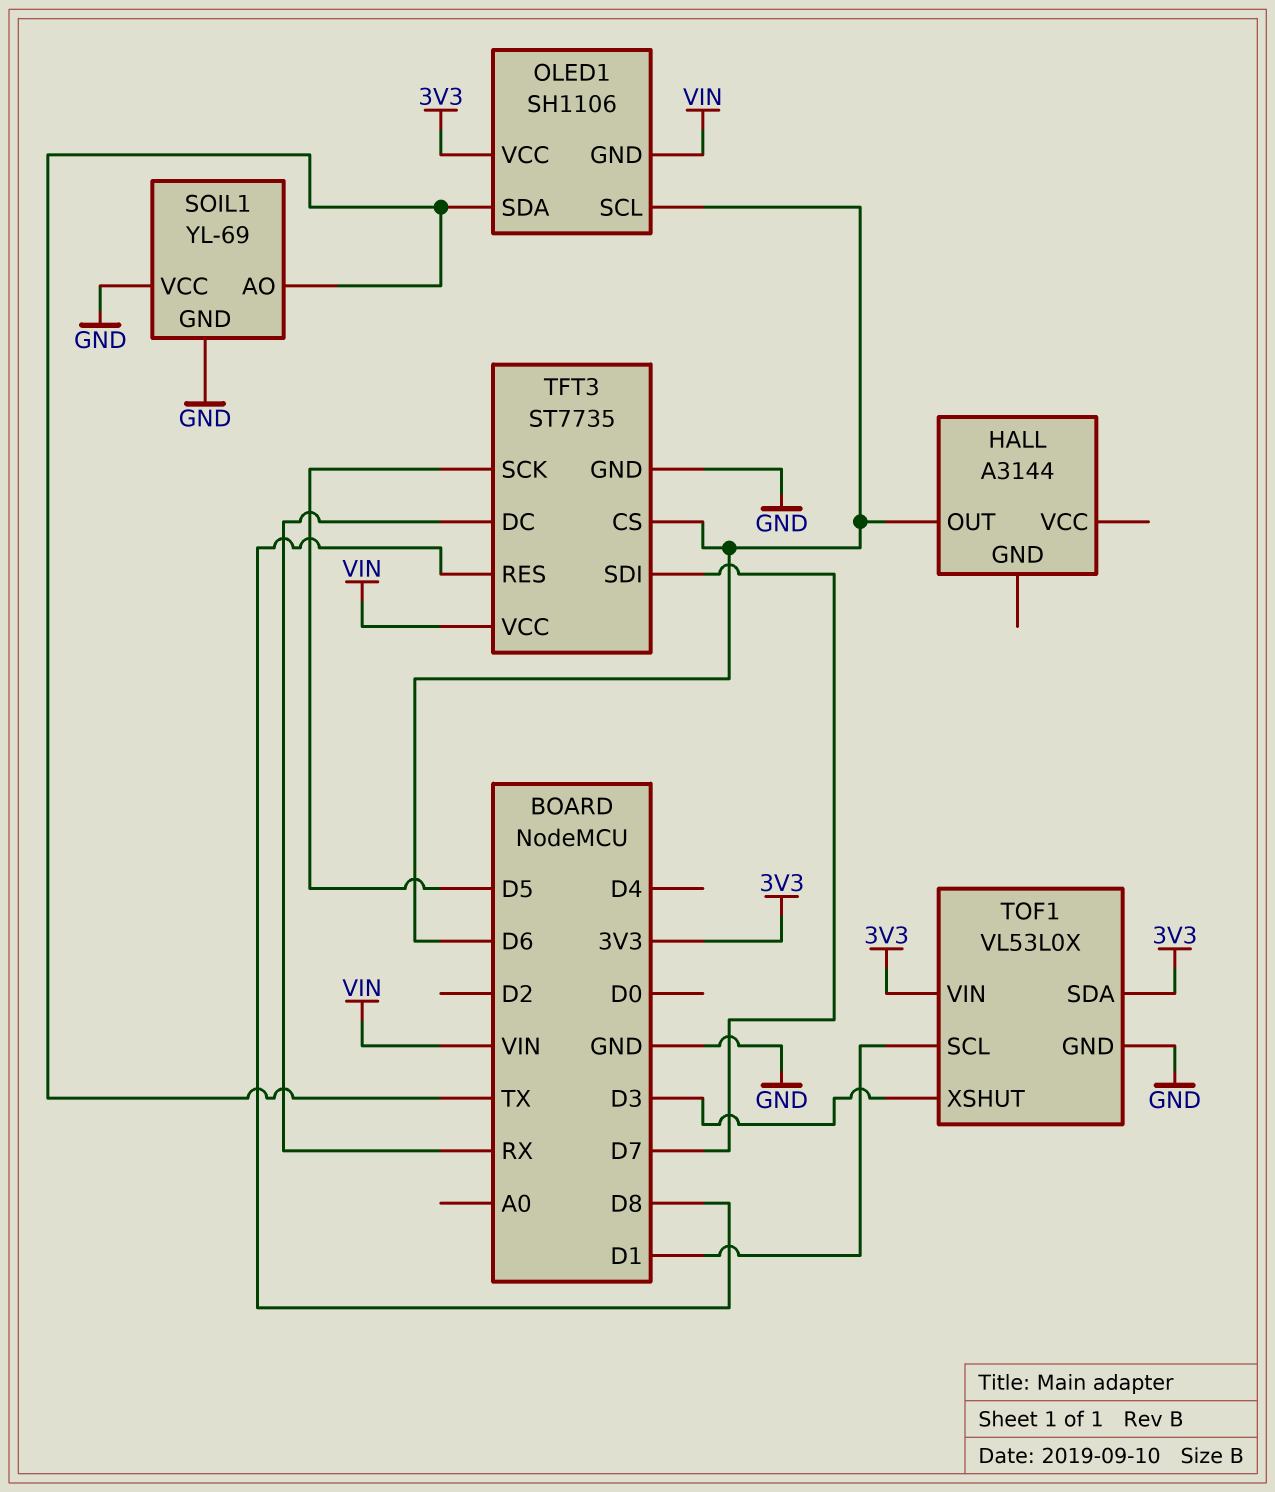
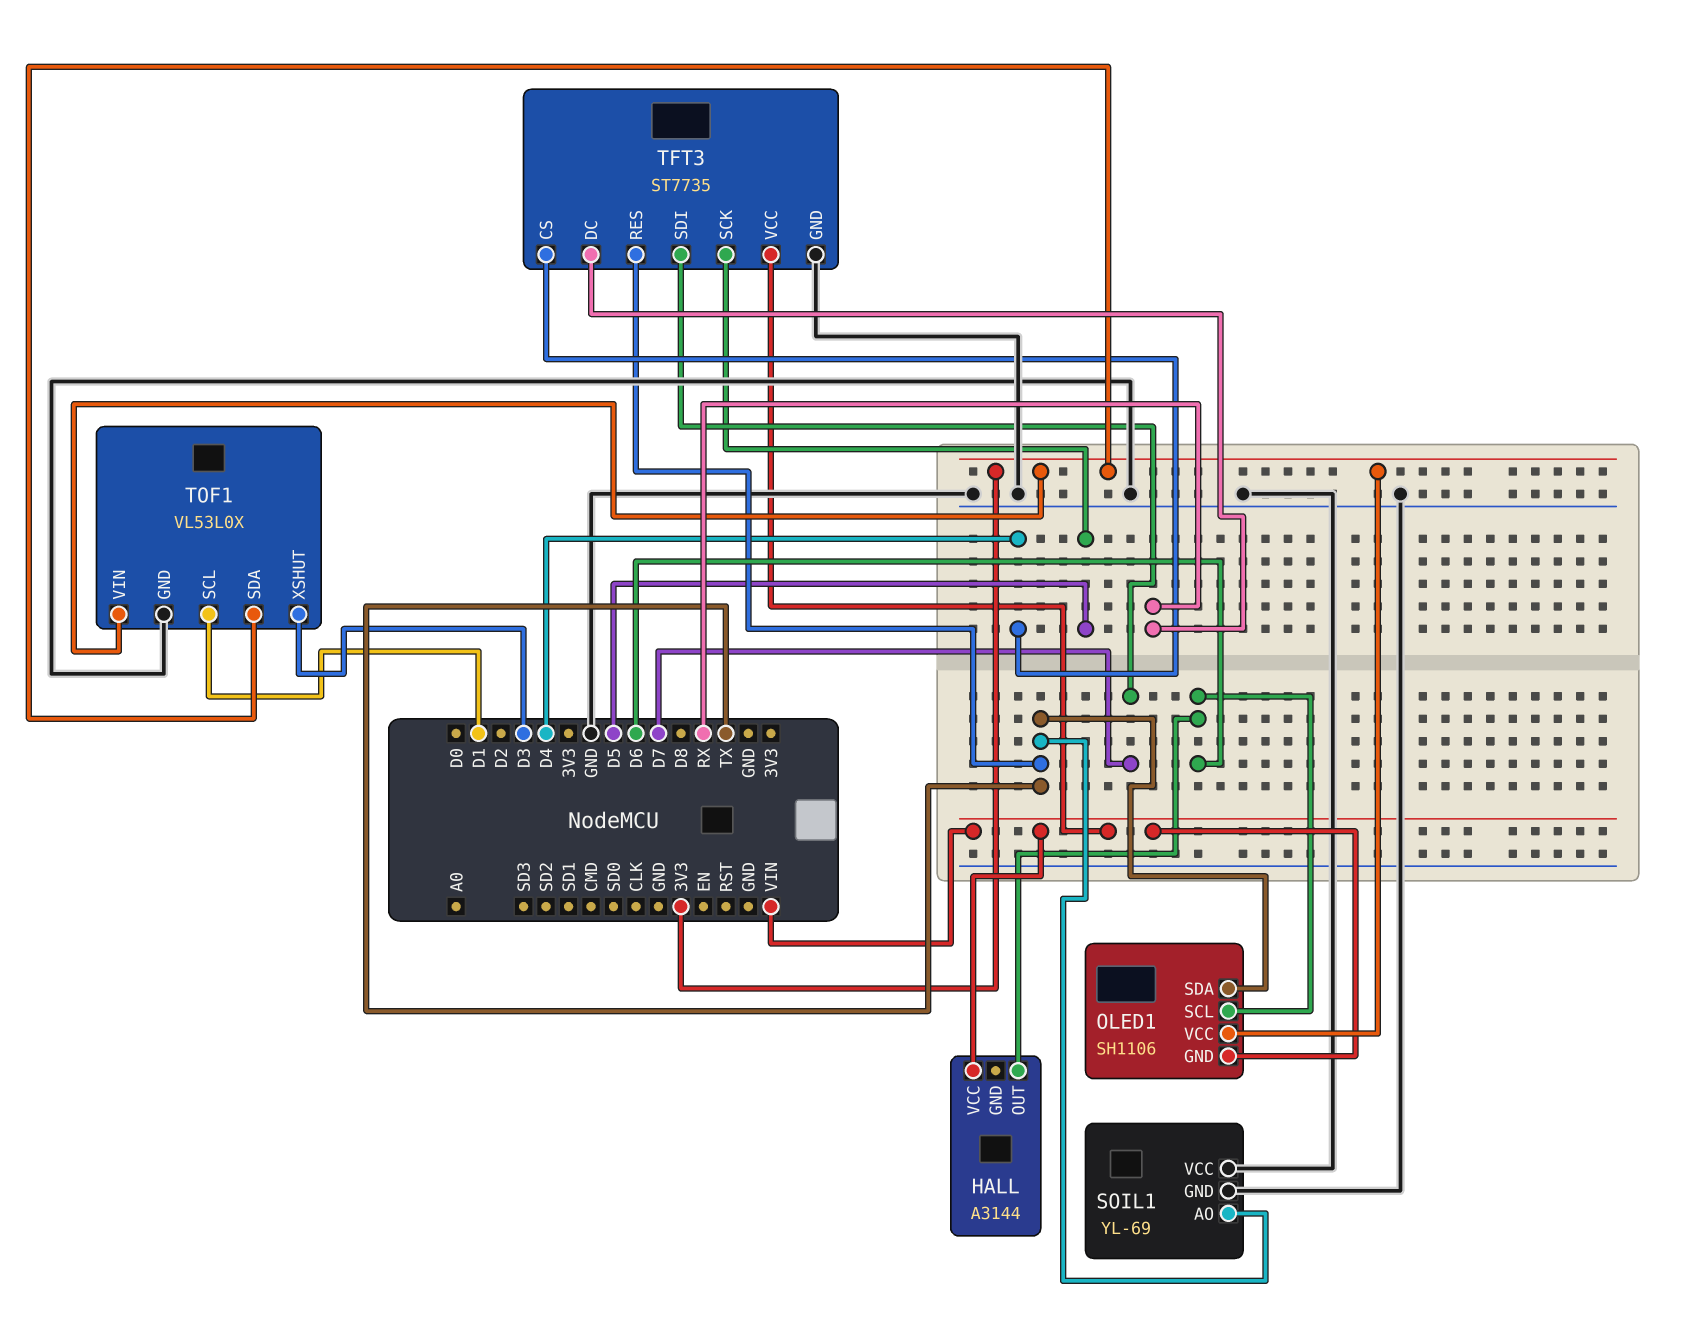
HALL pin VCC: none -> VIN
TFT3 pin CS: D6 -> D4
TFT3 pin RES: D8 -> TX

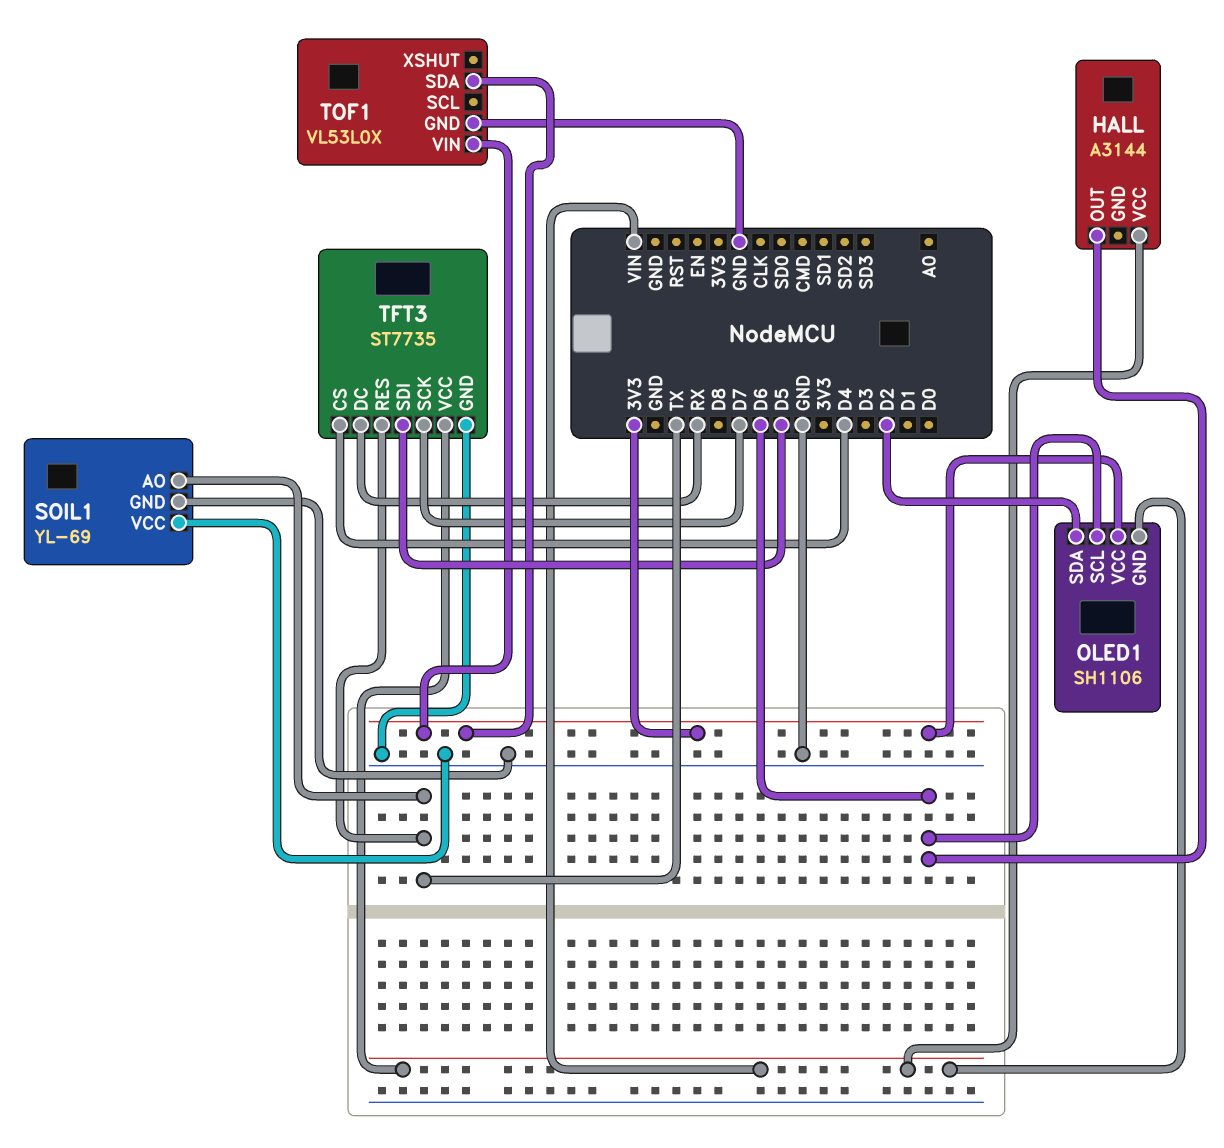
OLED1 pin SDA: TX -> D2
TFT3 pin SCK: D5 -> D7
TFT3 pin SDI: D7 -> D5
TOF1 pin SCL: D1 -> none
TOF1 pin XSHUT: D3 -> none

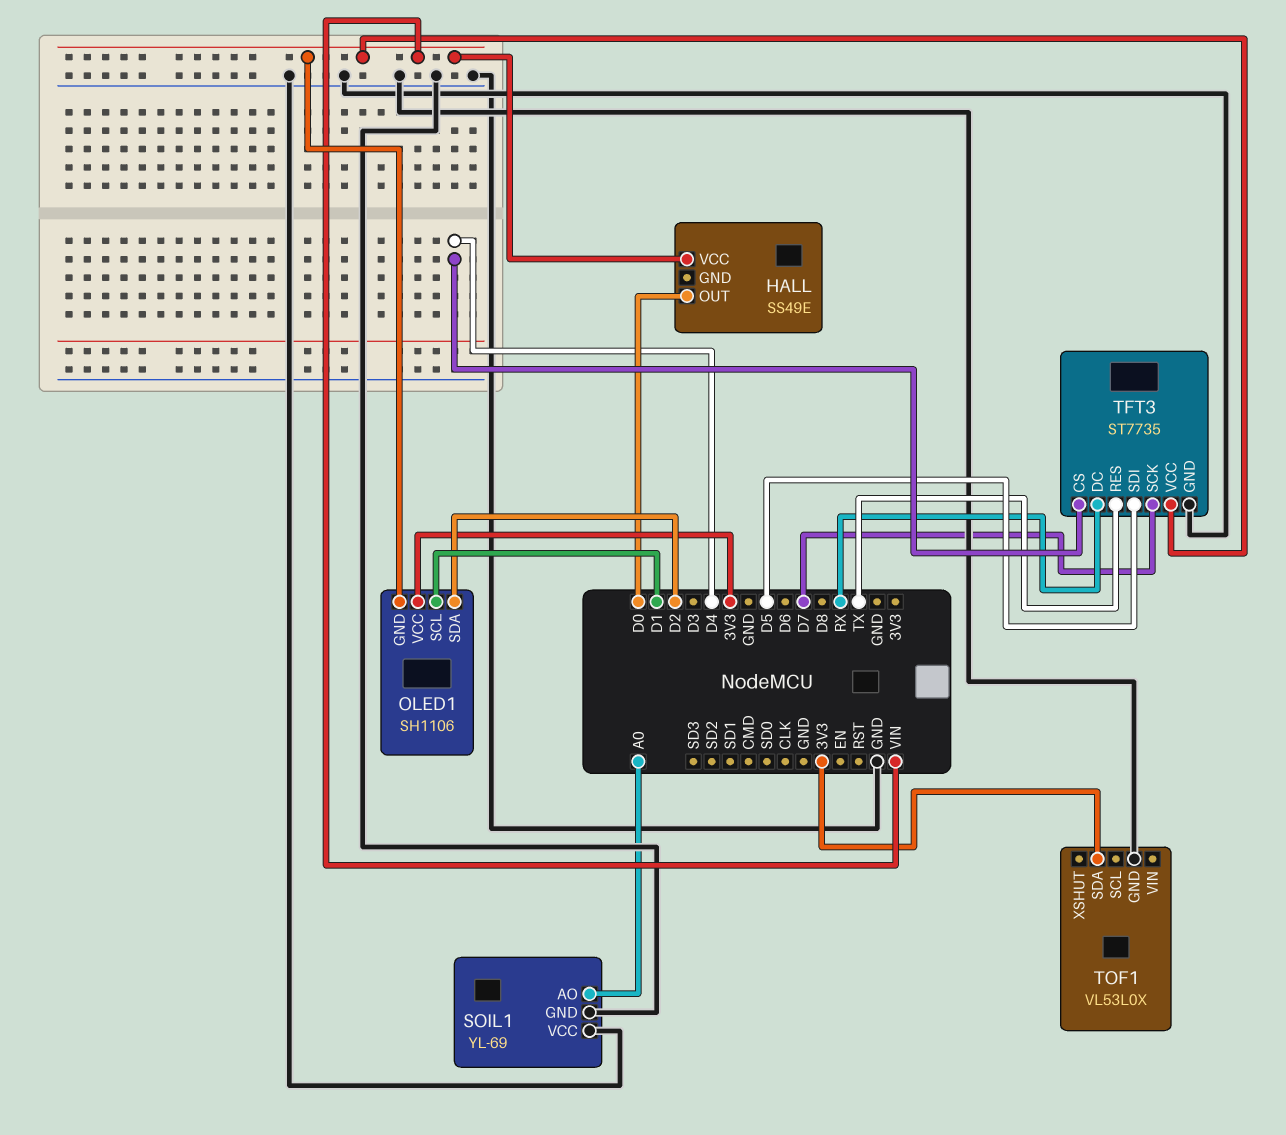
HALL: A3144 -> SS49E
HALL pin OUT: D6 -> D0
OLED1 pin SCL: D6 -> D1
SOIL1 pin AO: TX -> A0
TOF1 pin VIN: 3V3 -> none

